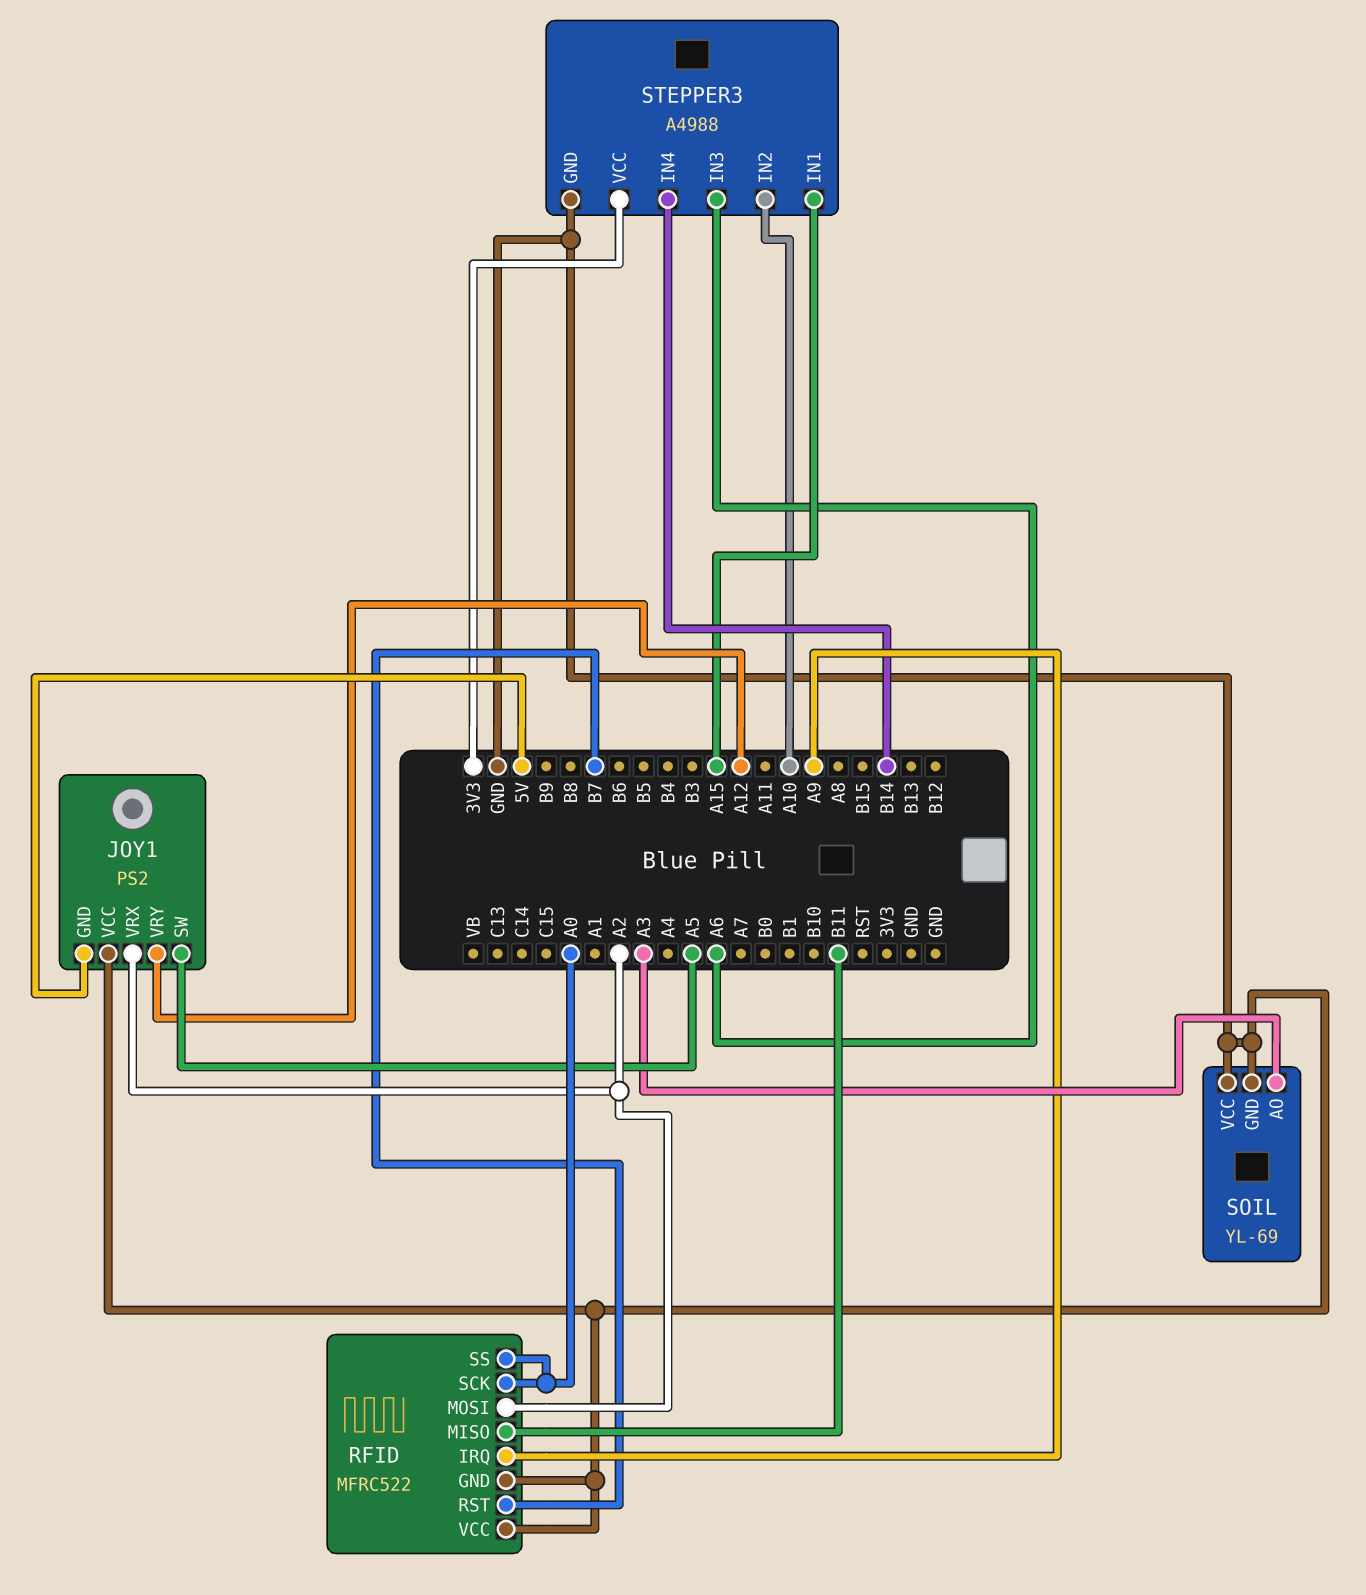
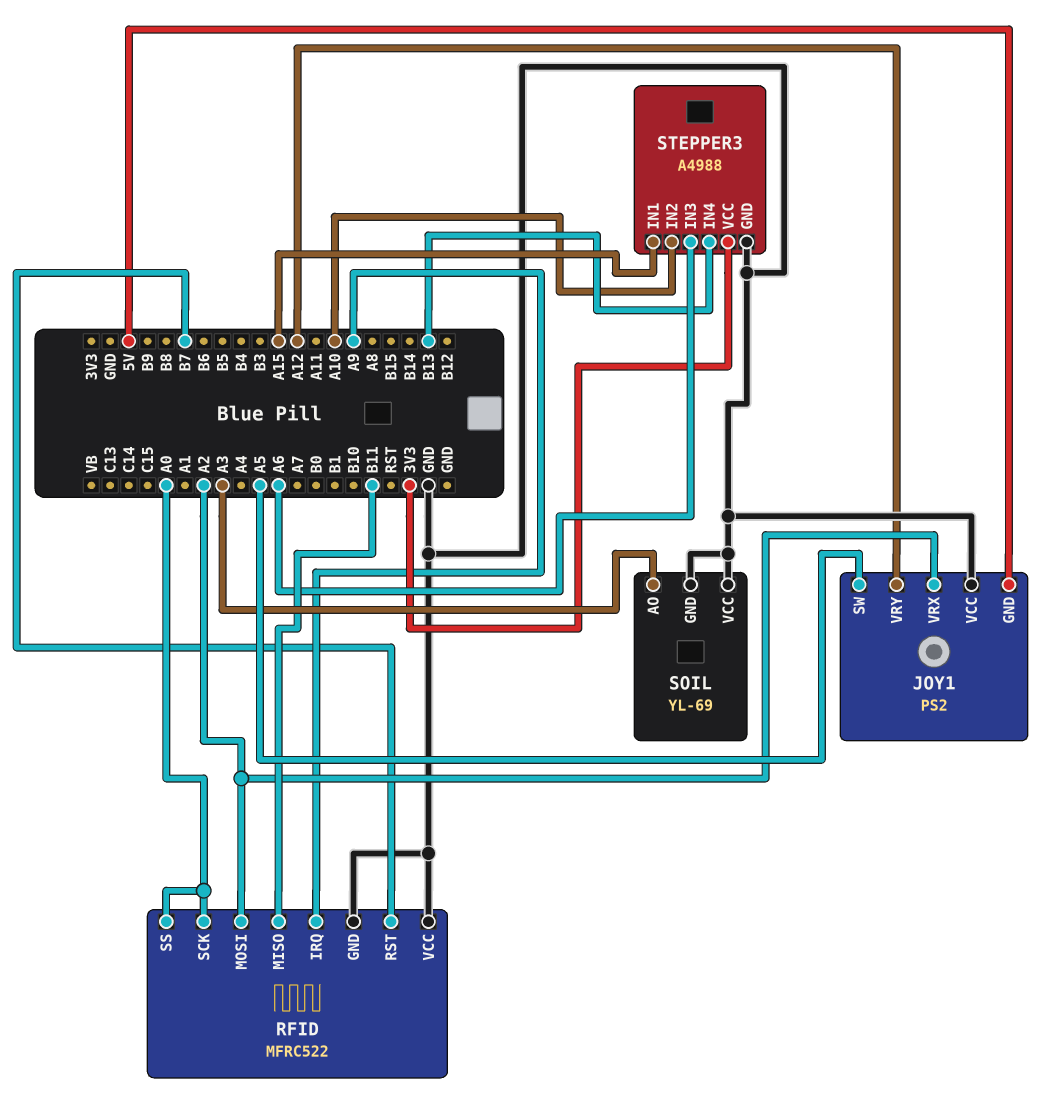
STEPPER3 pin IN4: B14 -> B13

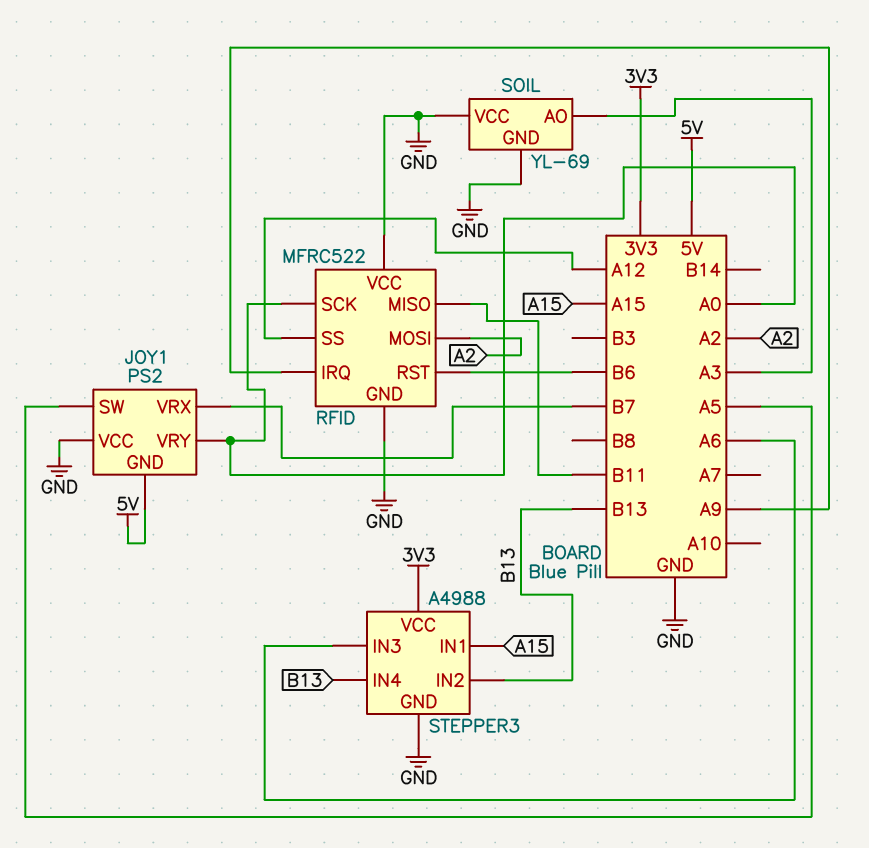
JOY1 pin VRX: A2 -> B7
JOY1 pin VRY: A12 -> A0
RFID pin RST: B7 -> B6
RFID pin SS: A0 -> A12
STEPPER3 pin IN2: A10 -> B13

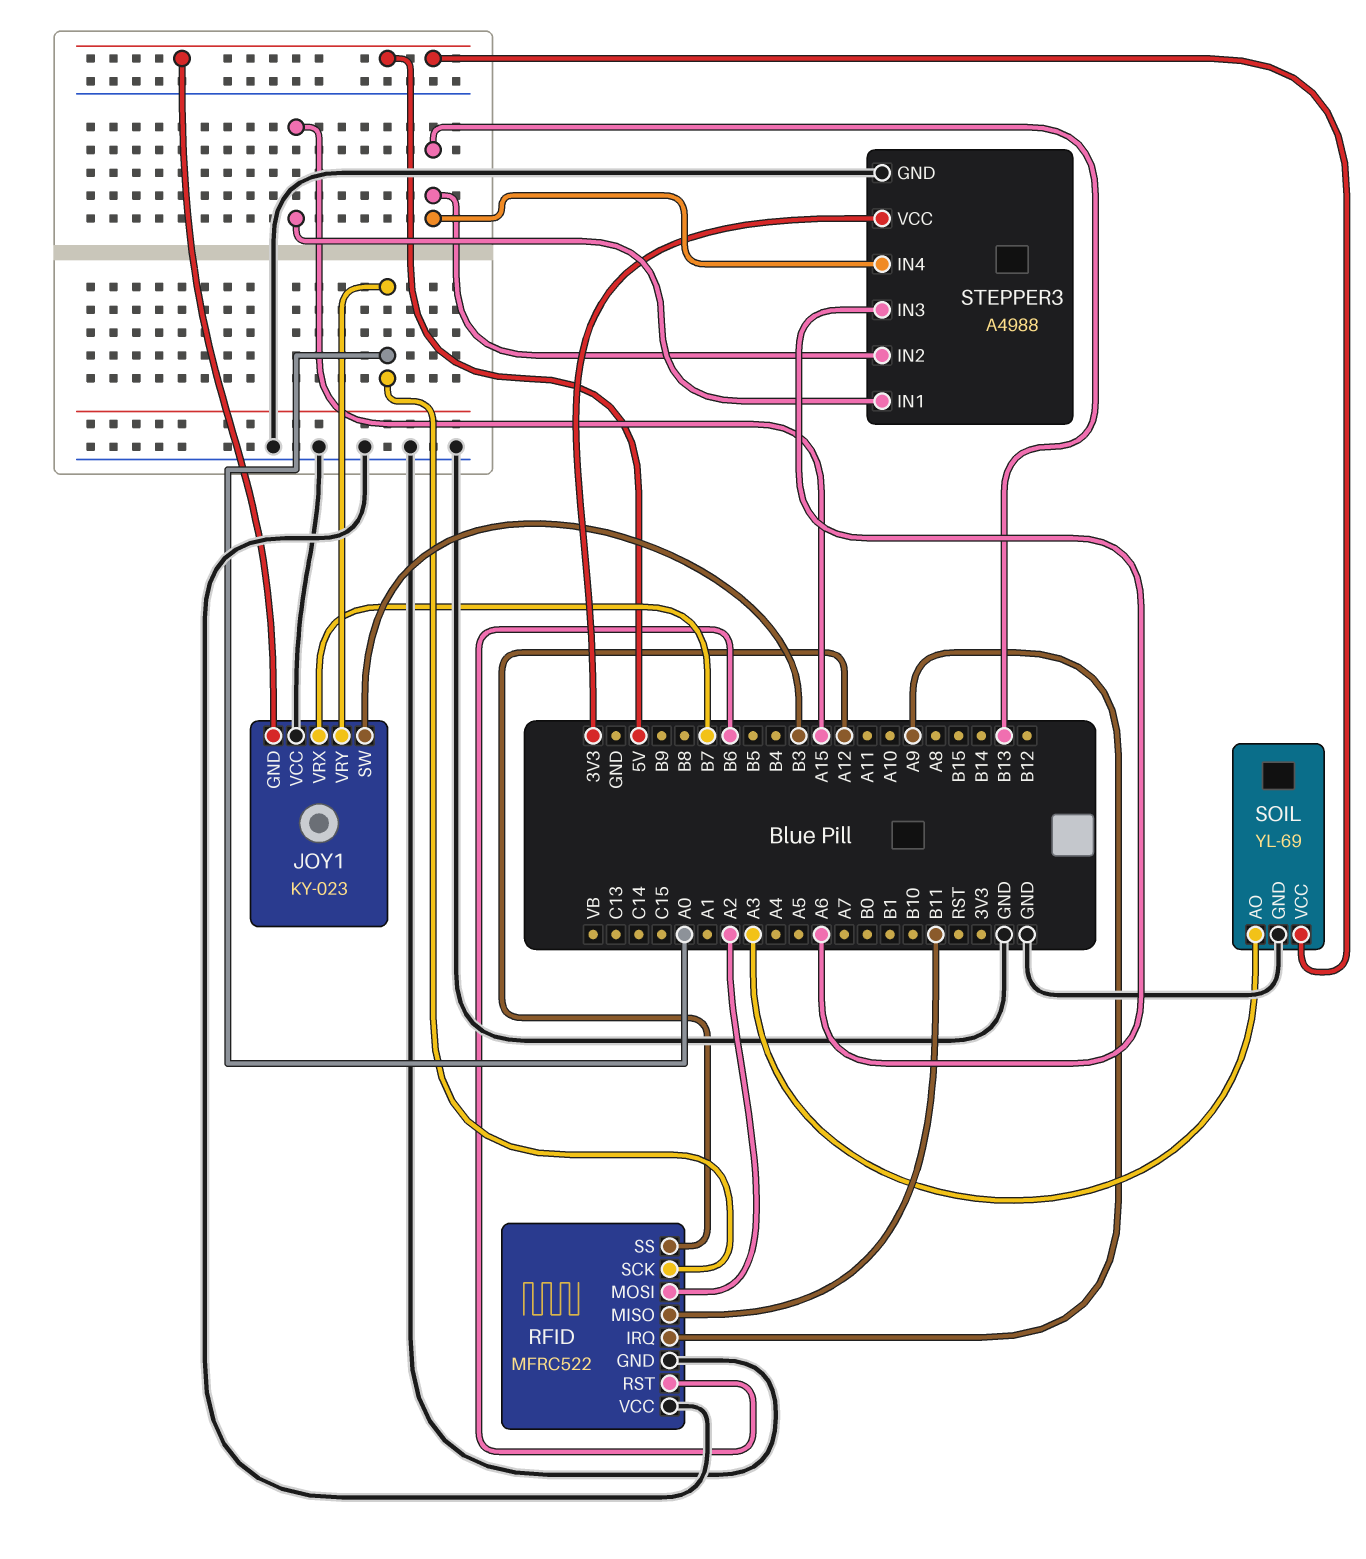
JOY1: PS2 -> KY-023
JOY1 pin SW: A5 -> B3
SOIL pin VCC: GND -> 5V

